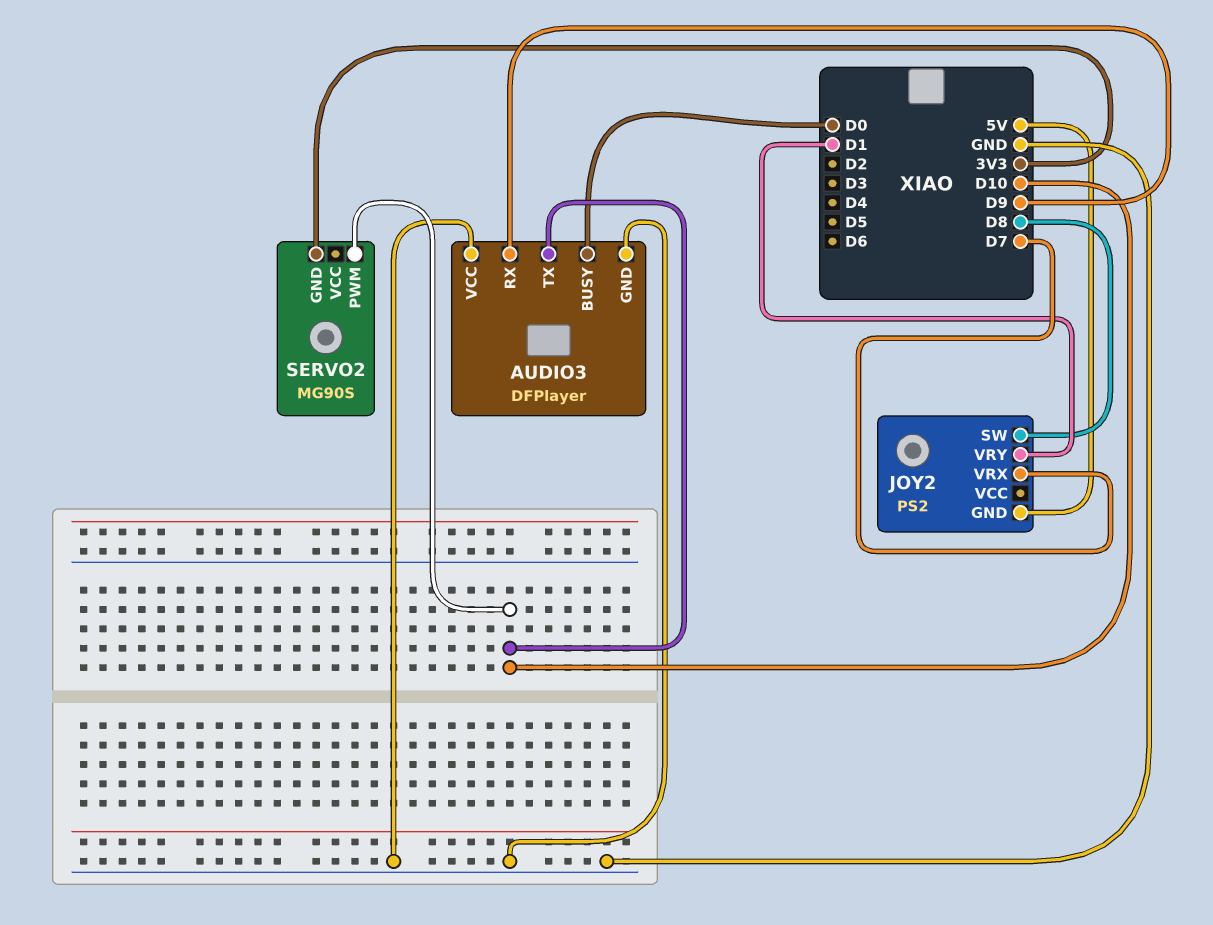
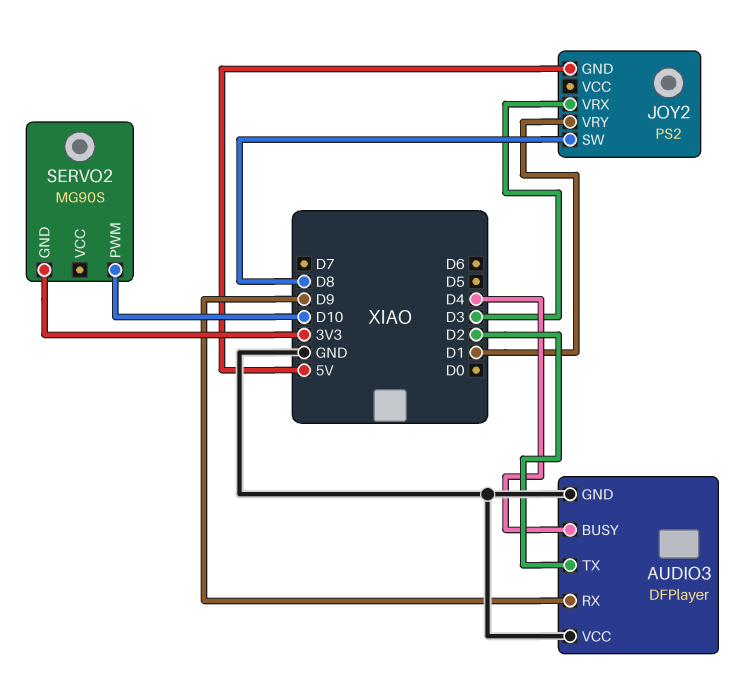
AUDIO3 pin BUSY: D0 -> D4
AUDIO3 pin TX: D10 -> D2
JOY2 pin VRX: D7 -> D3

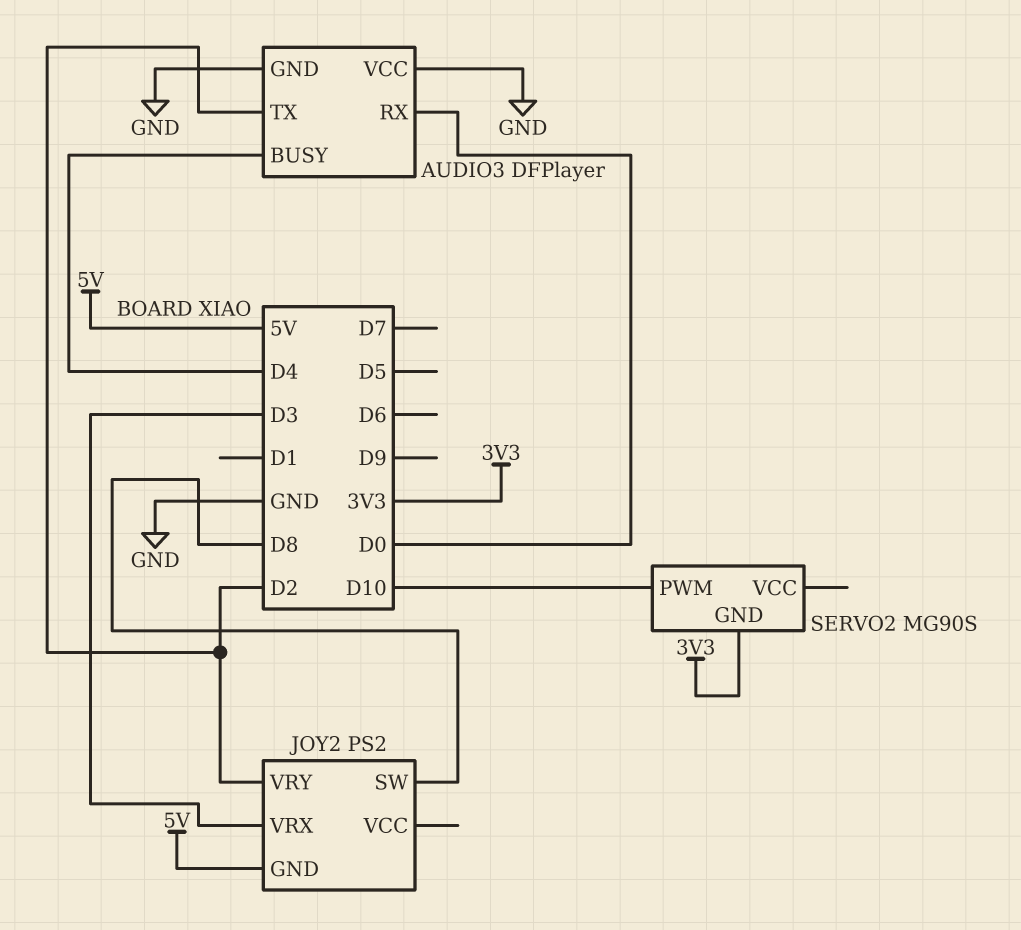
AUDIO3 pin RX: D9 -> D0
JOY2 pin VRY: D1 -> D2

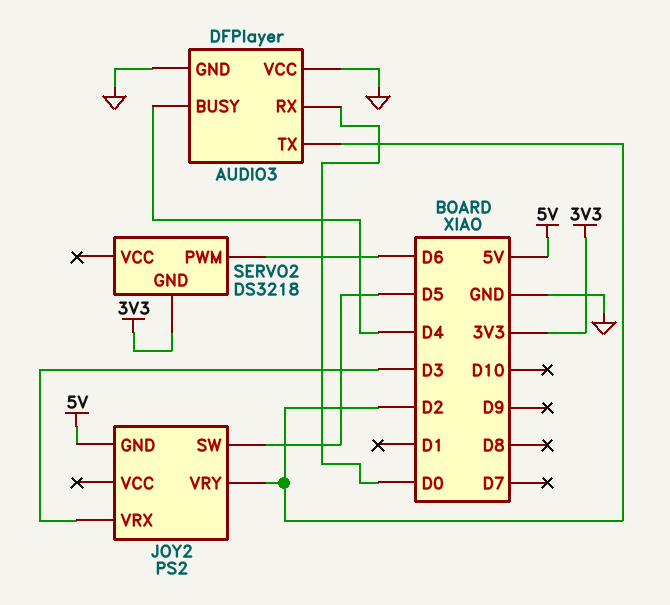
JOY2 pin SW: D8 -> D5
SERVO2: MG90S -> DS3218
SERVO2 pin PWM: D10 -> D6

